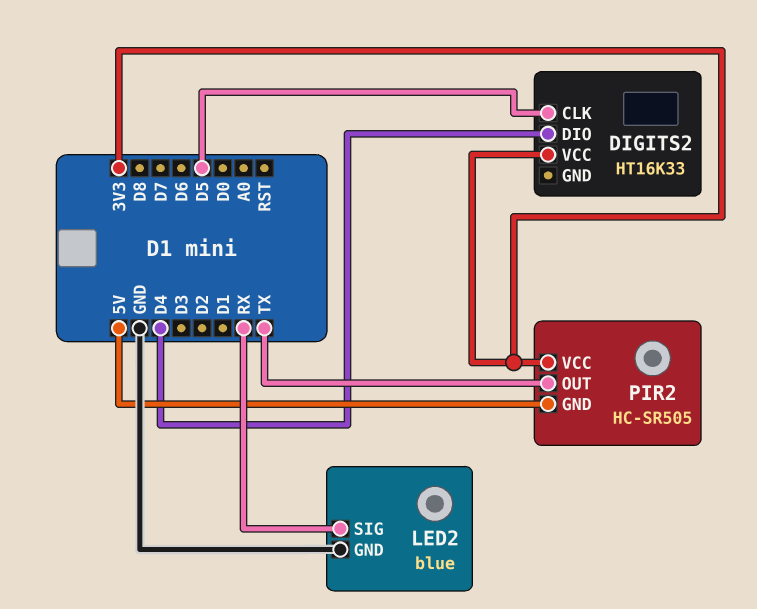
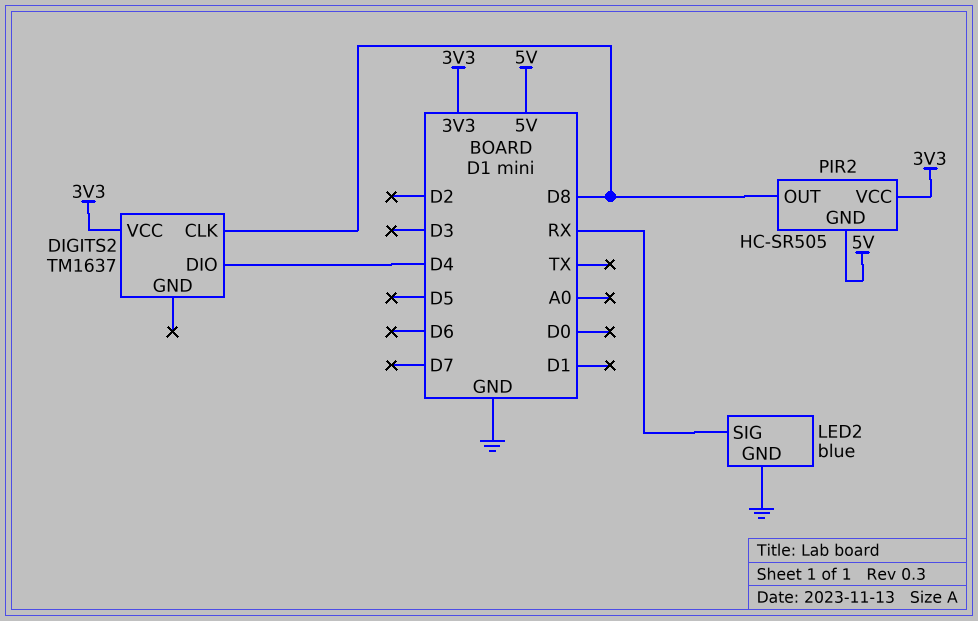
DIGITS2: HT16K33 -> TM1637
DIGITS2 pin CLK: D5 -> D8
PIR2 pin OUT: TX -> D8

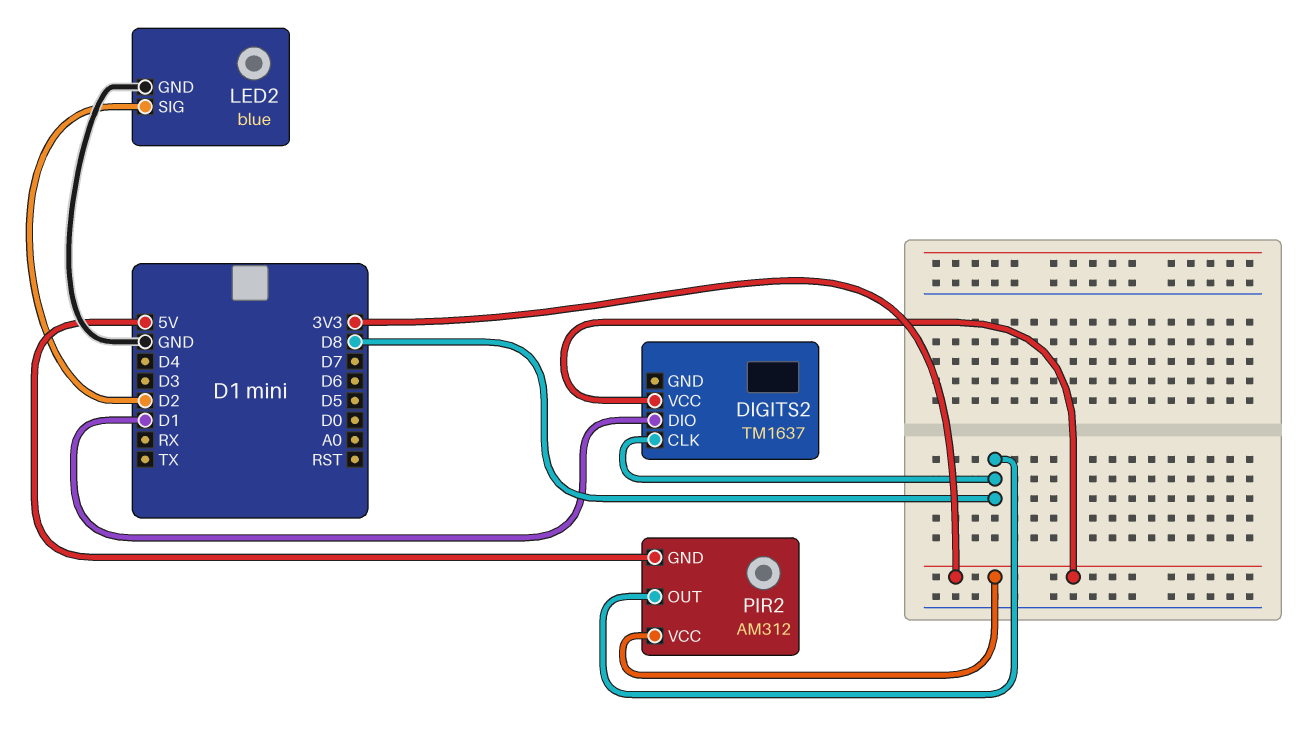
DIGITS2 pin DIO: D4 -> D1
LED2 pin SIG: RX -> D2
PIR2: HC-SR505 -> AM312

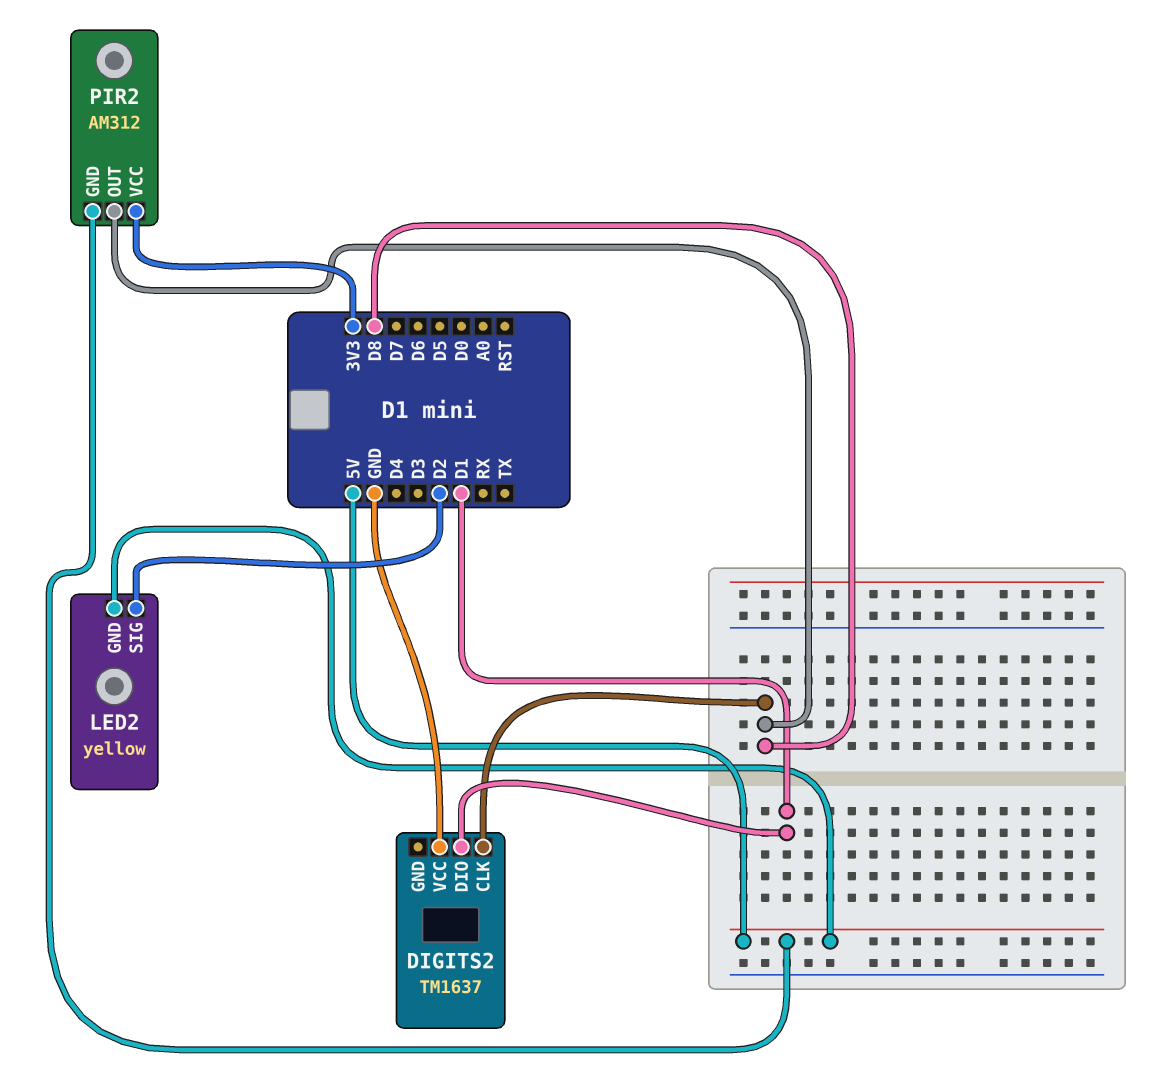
DIGITS2 pin VCC: 3V3 -> GND
LED2: blue -> yellow
LED2 pin GND: GND -> 5V

